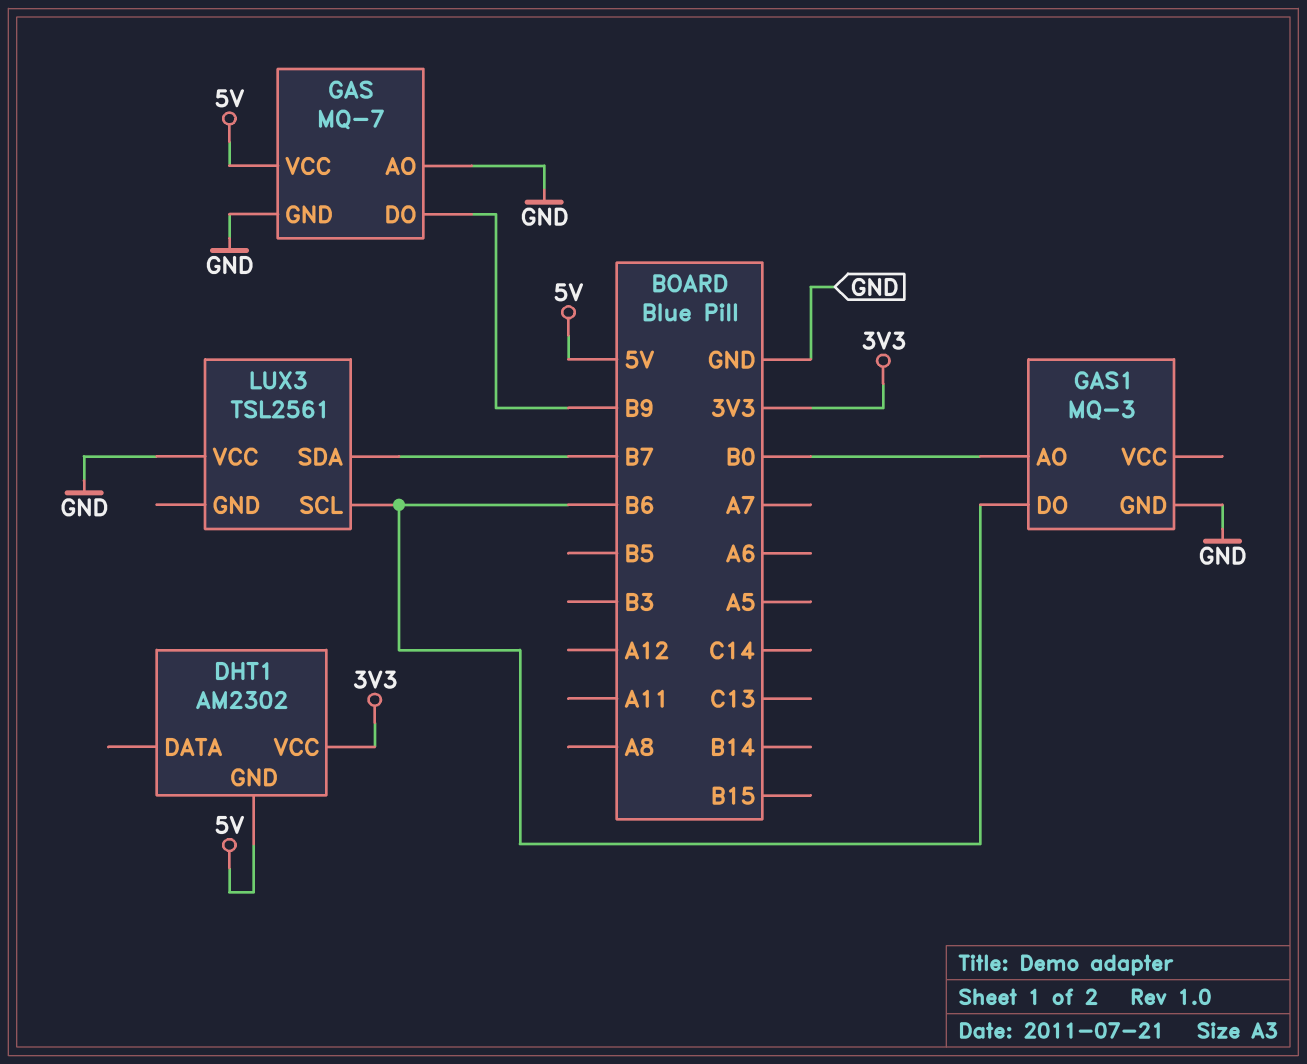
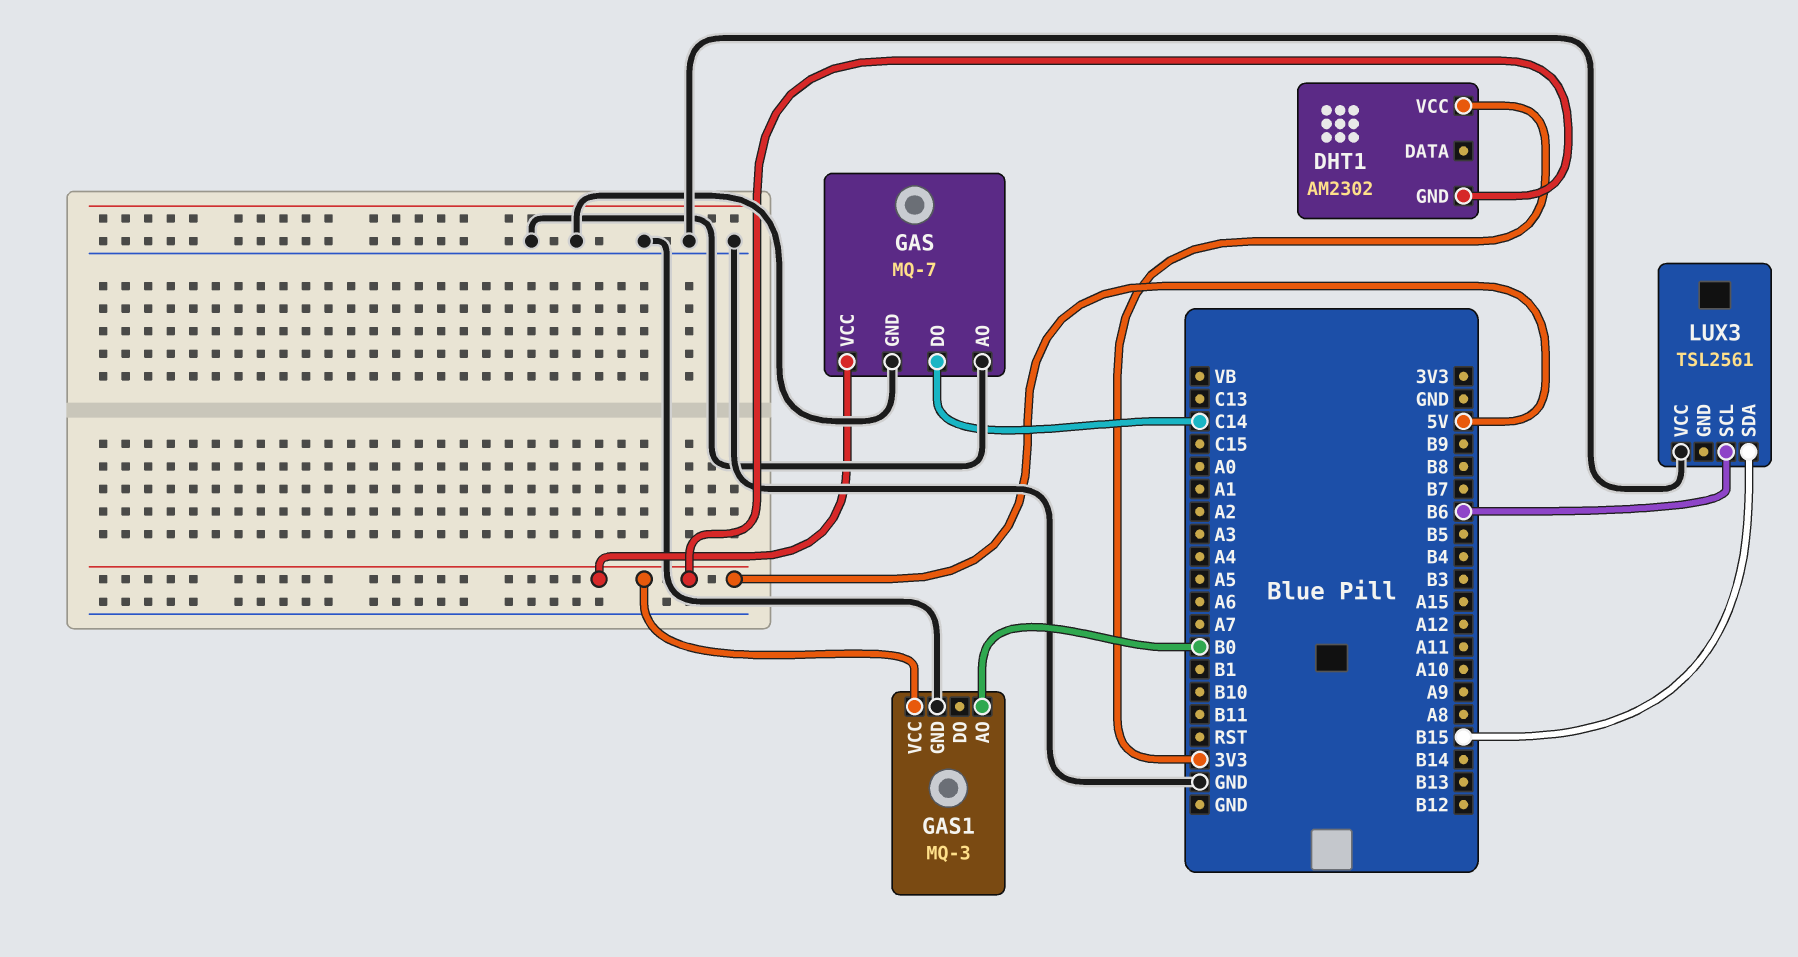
GAS pin DO: B9 -> C14
GAS1 pin DO: B6 -> none
GAS1 pin VCC: none -> 5V
LUX3 pin SDA: B7 -> B15

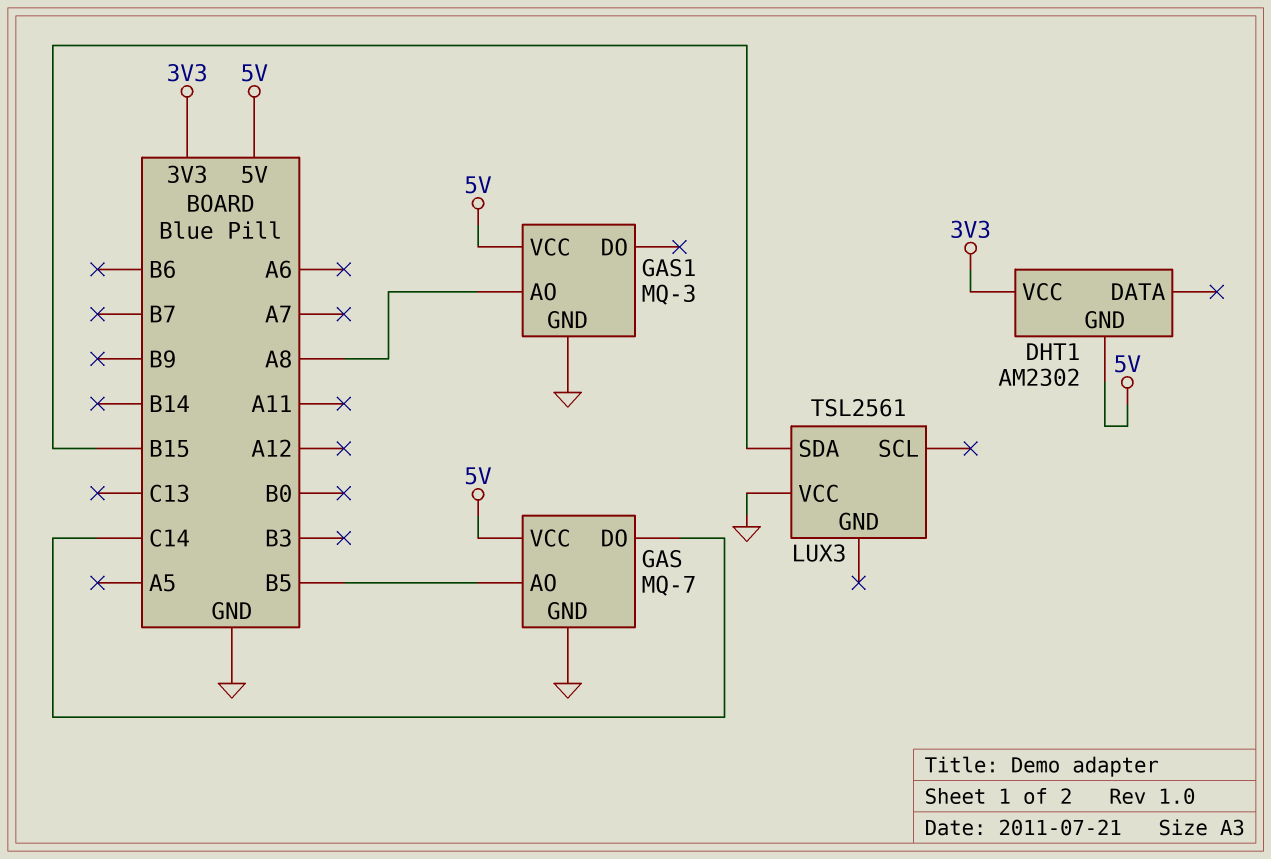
GAS pin AO: GND -> B5
GAS1 pin AO: B0 -> A8
LUX3 pin SCL: B6 -> none

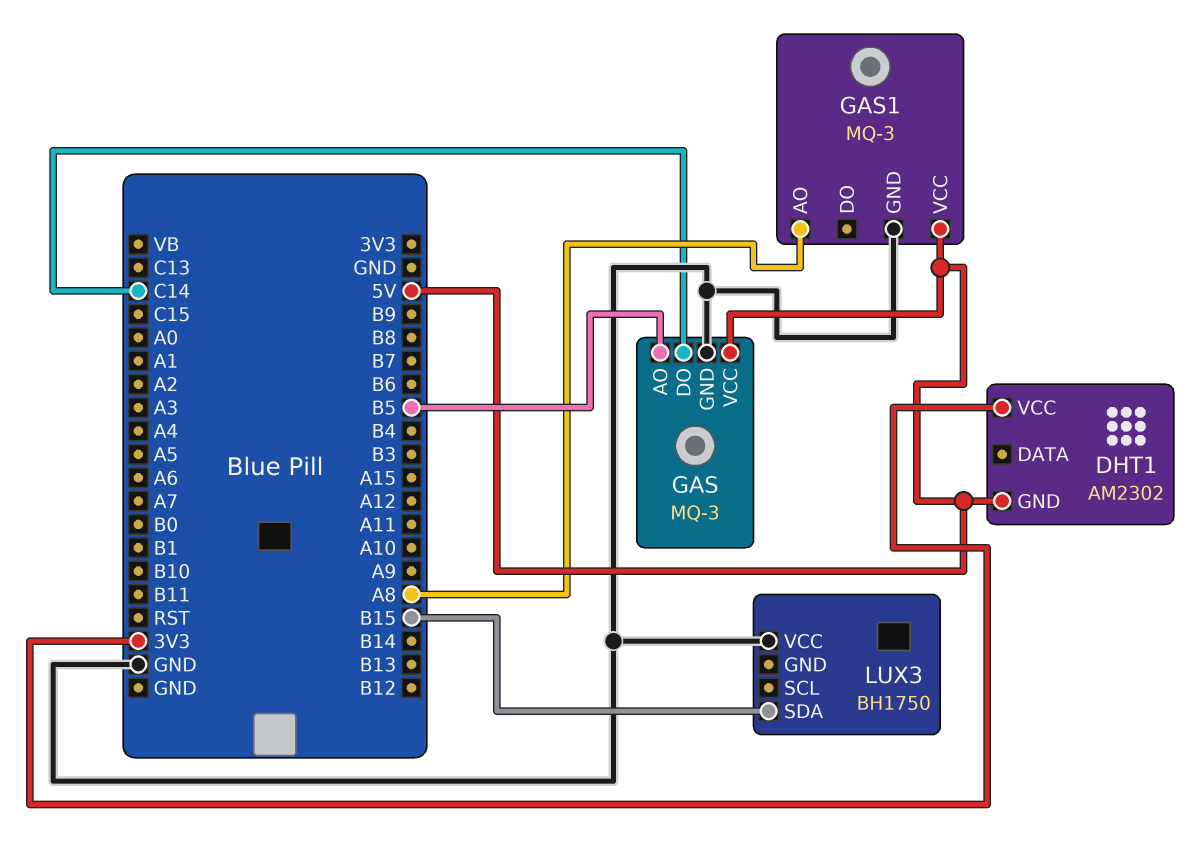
GAS: MQ-7 -> MQ-3
LUX3: TSL2561 -> BH1750

